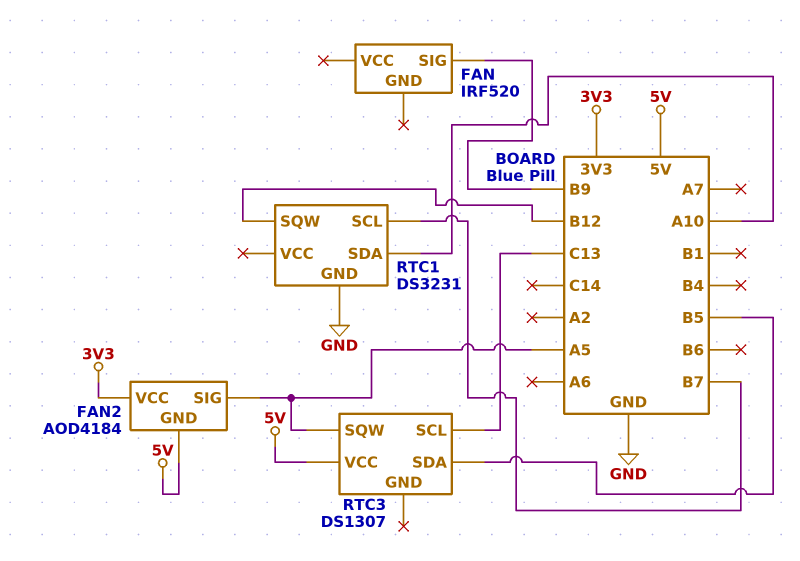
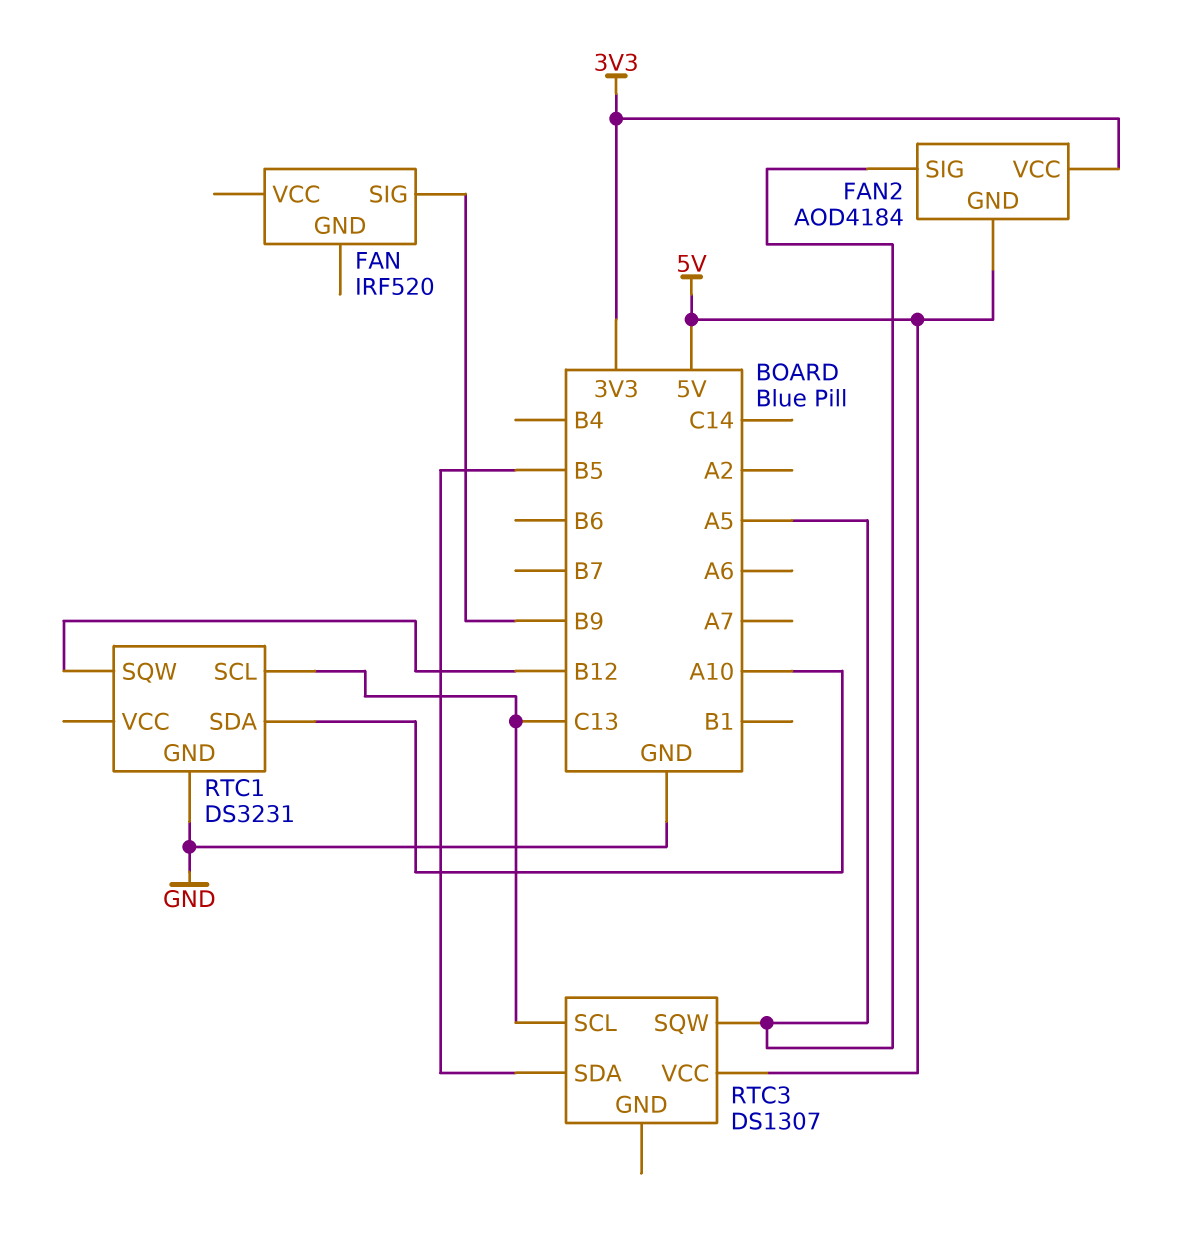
RTC1 pin SCL: B7 -> C13

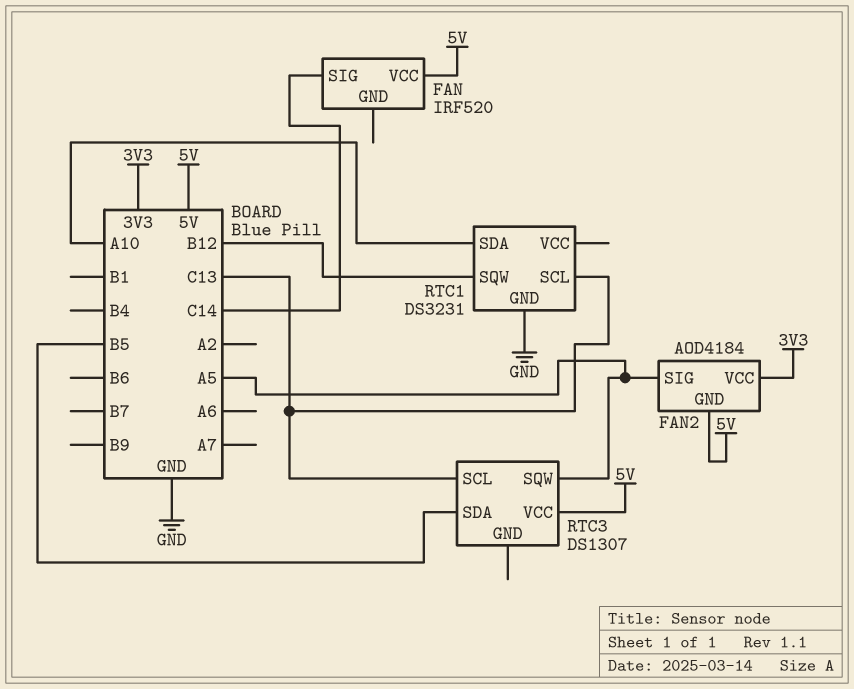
FAN pin SIG: B9 -> C14
FAN pin VCC: none -> 5V

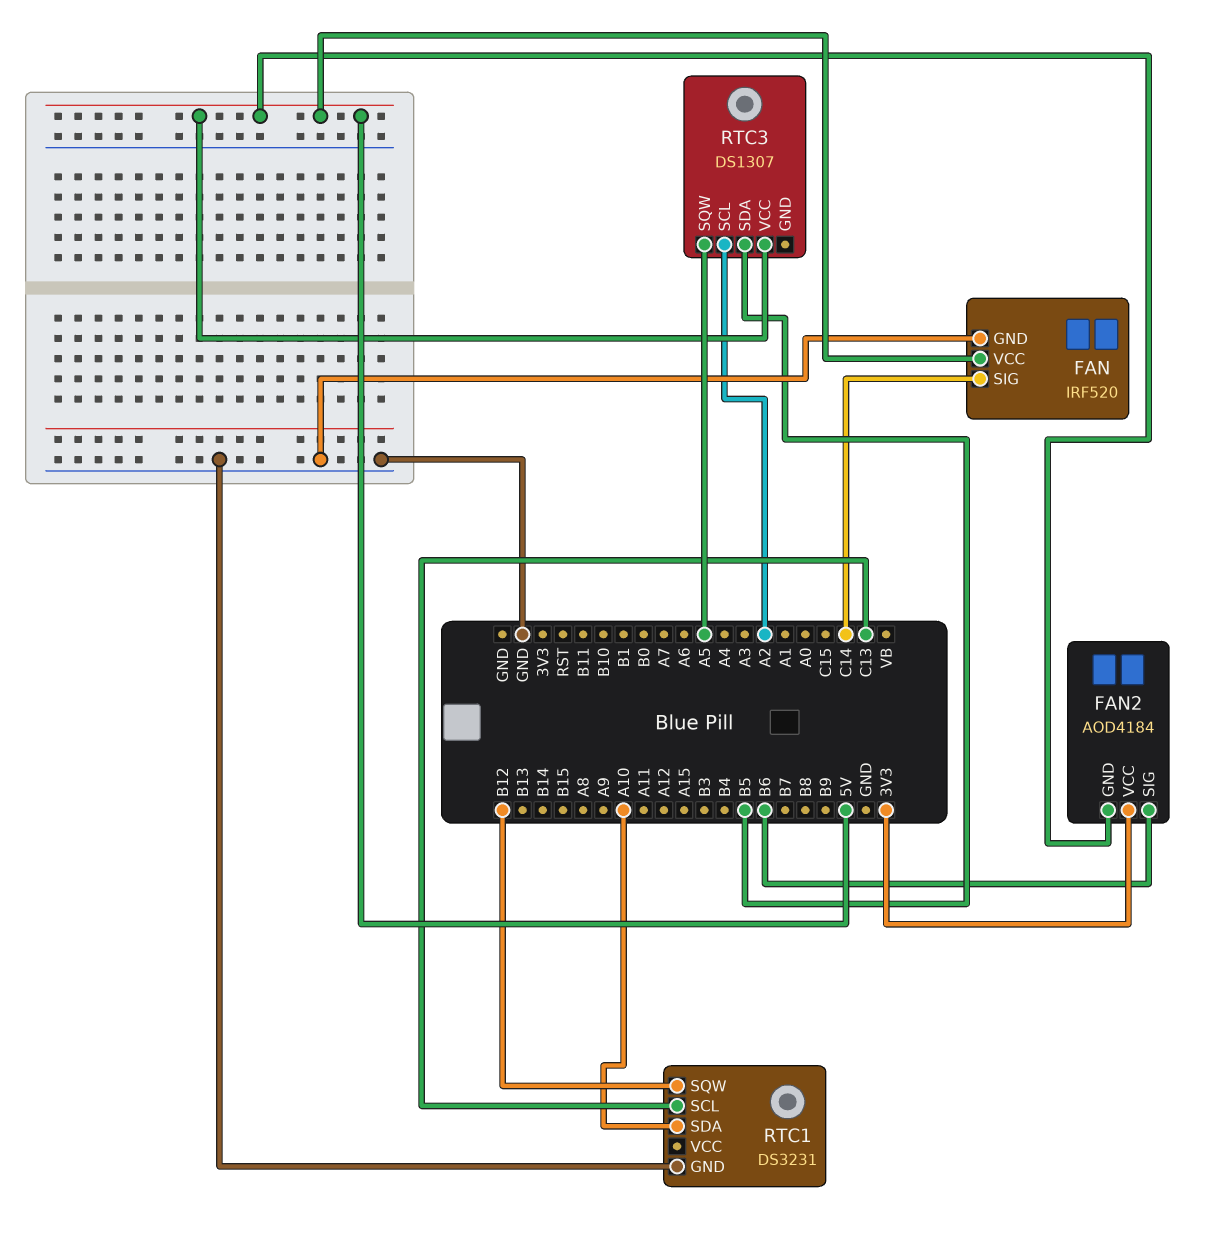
FAN pin GND: none -> GND
FAN2 pin SIG: A5 -> B6
RTC3 pin SCL: C13 -> A2

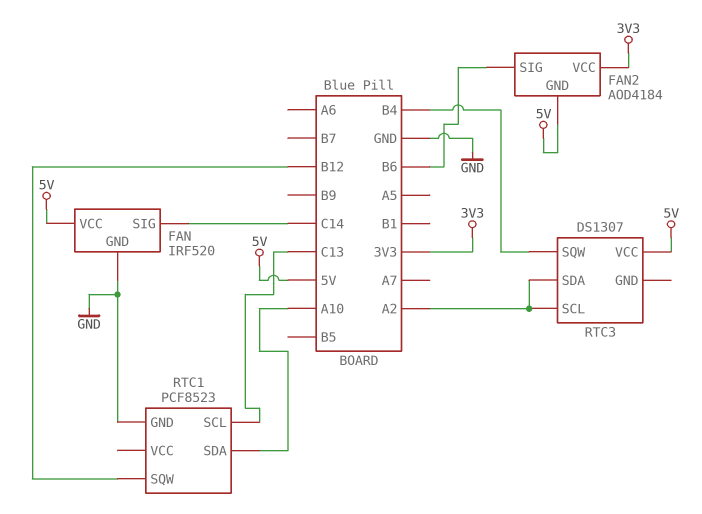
RTC1: DS3231 -> PCF8523
RTC3 pin SDA: B5 -> A2
RTC3 pin SQW: A5 -> B4

